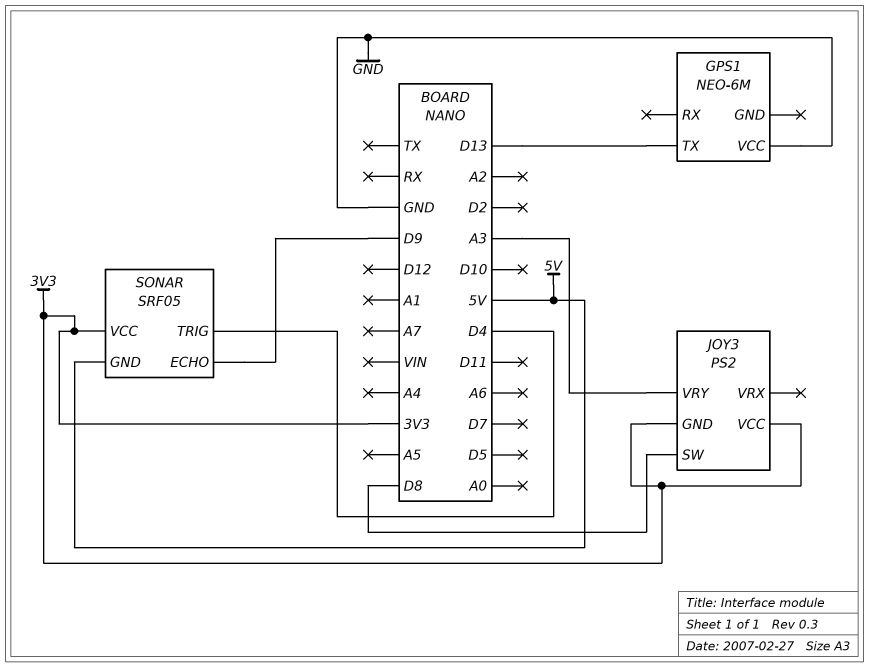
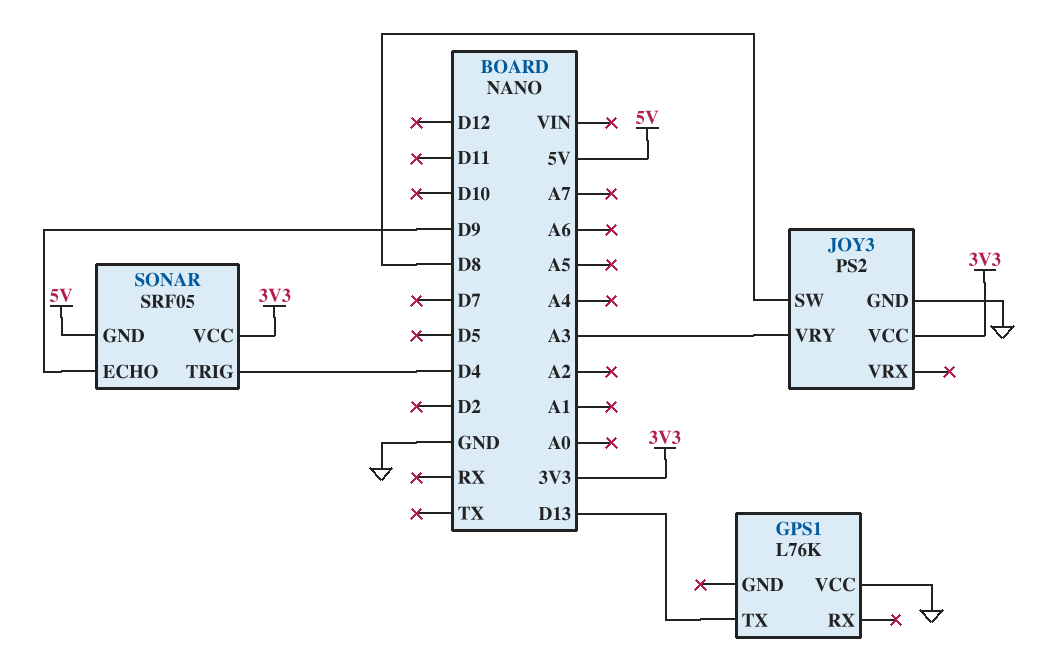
GPS1: NEO-6M -> L76K
JOY3 pin GND: 3V3 -> GND

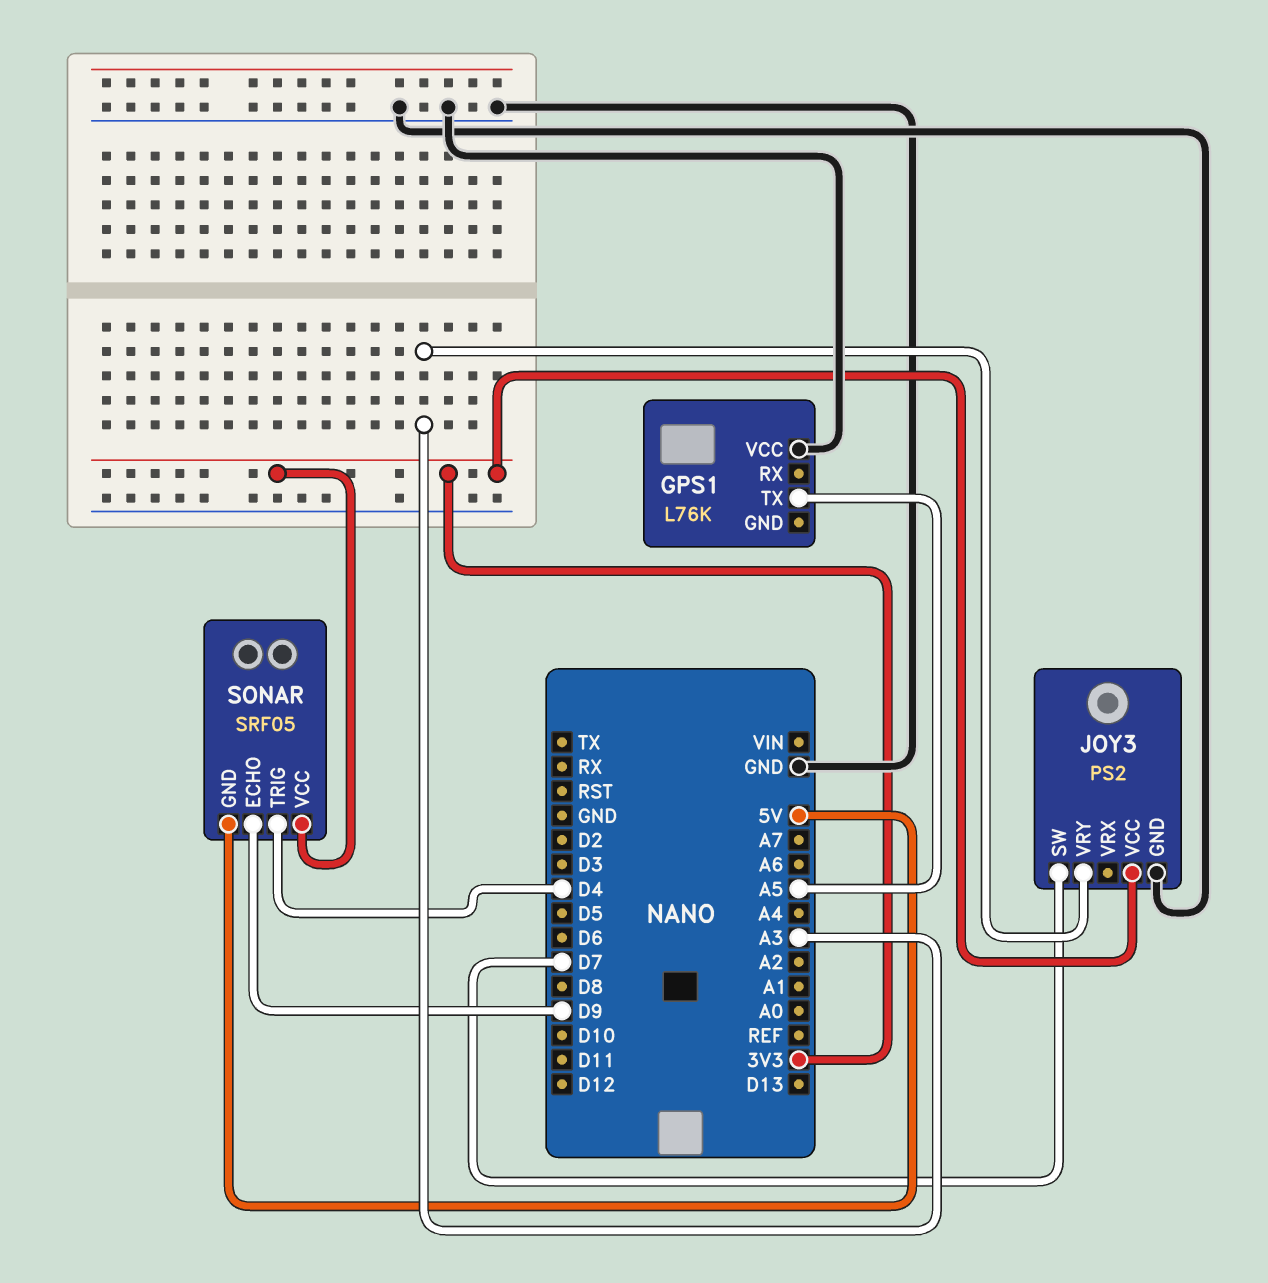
GPS1 pin TX: D13 -> A5
JOY3 pin SW: D8 -> D7

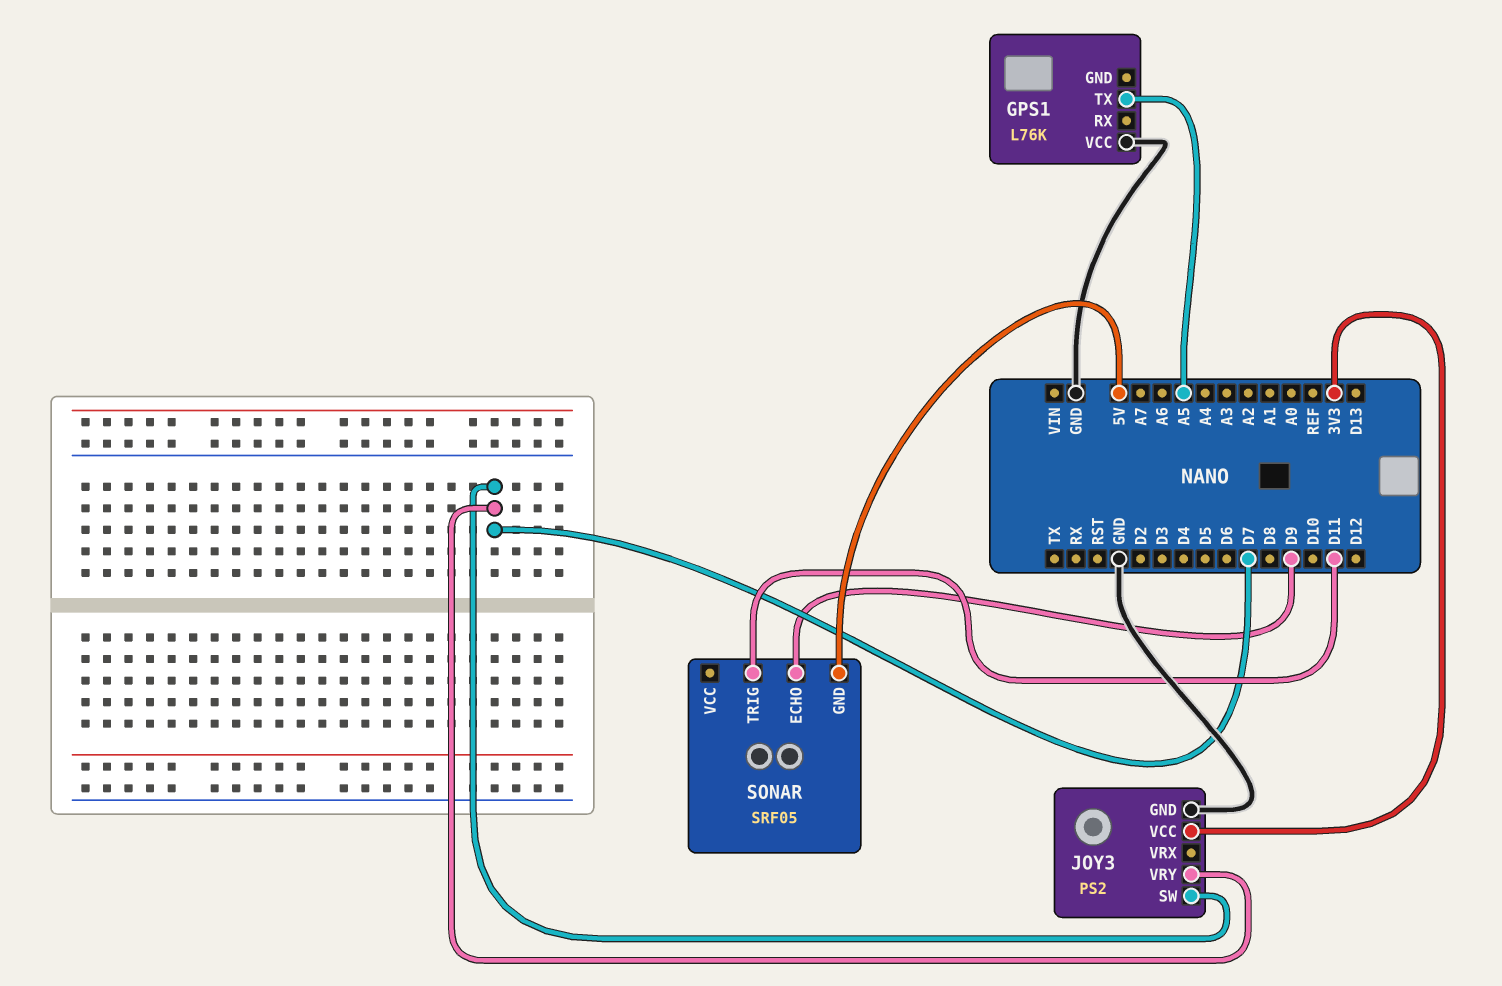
JOY3 pin VRY: A3 -> D7
SONAR pin TRIG: D4 -> D11
SONAR pin VCC: 3V3 -> none

